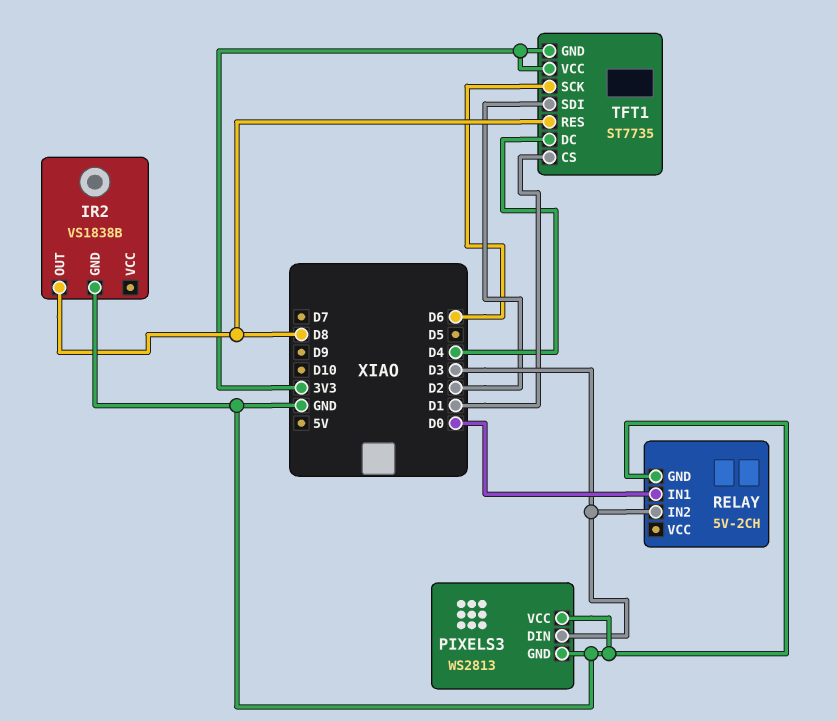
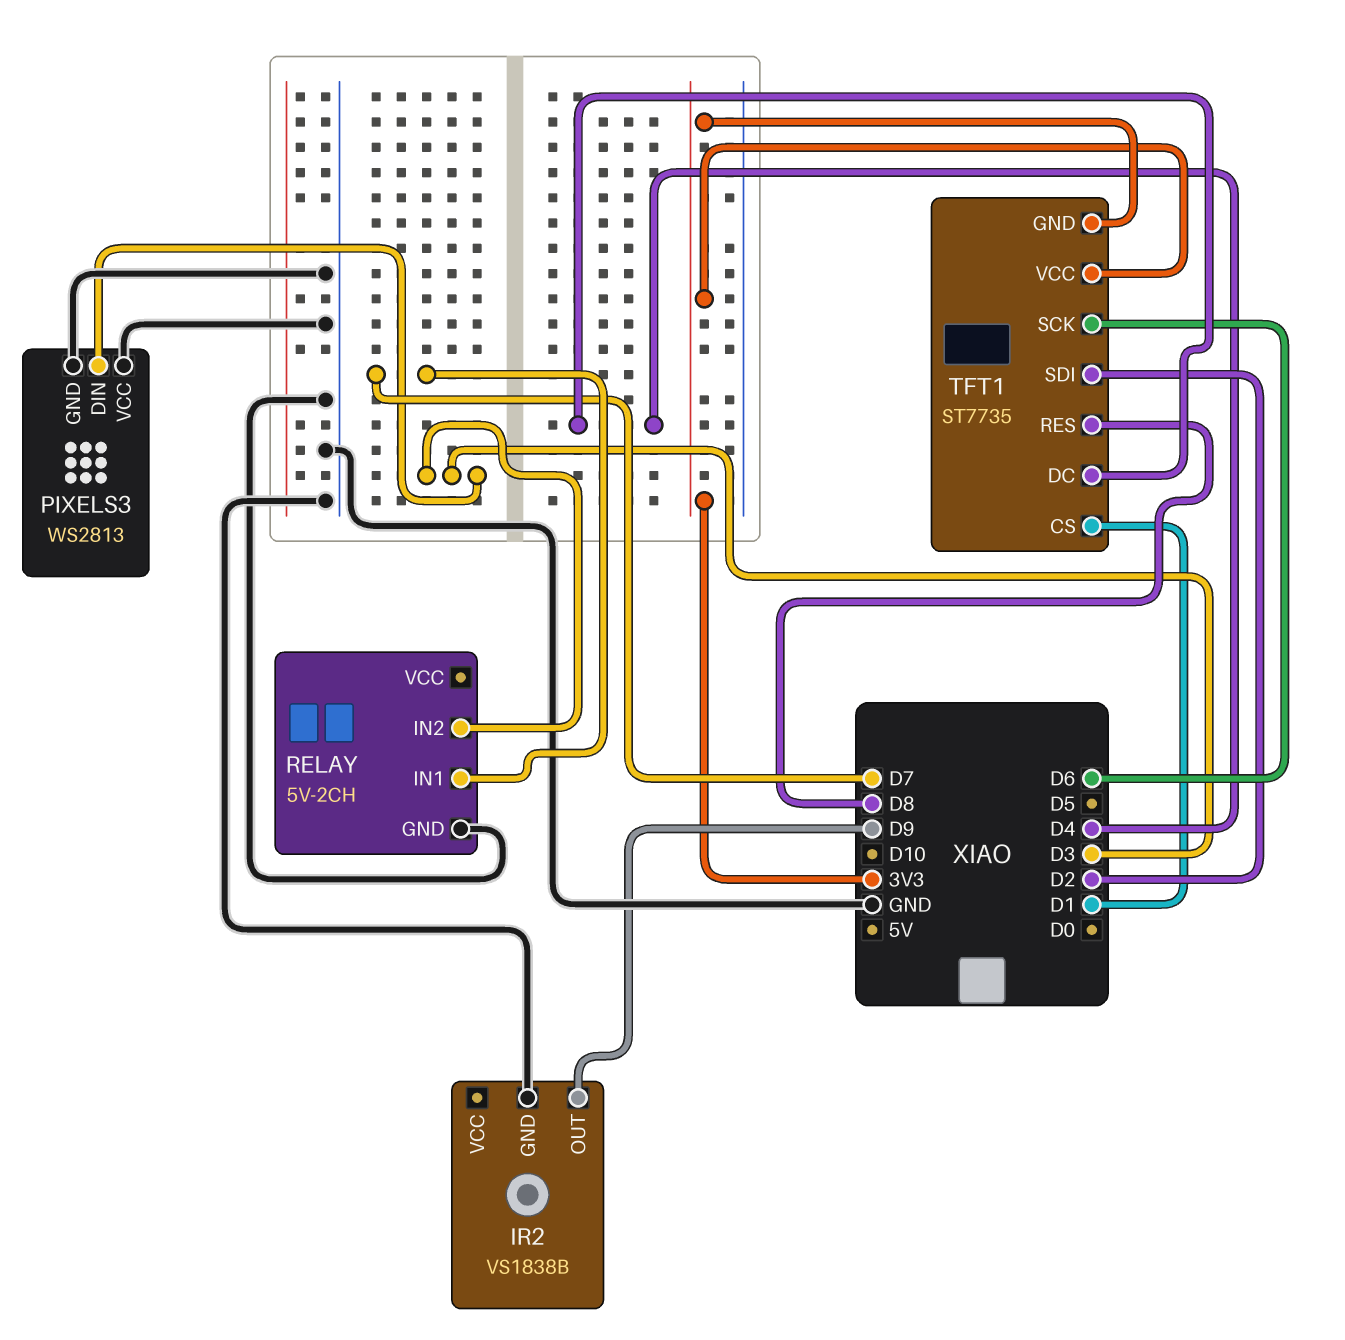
IR2 pin OUT: D8 -> D9
RELAY pin IN1: D0 -> D7

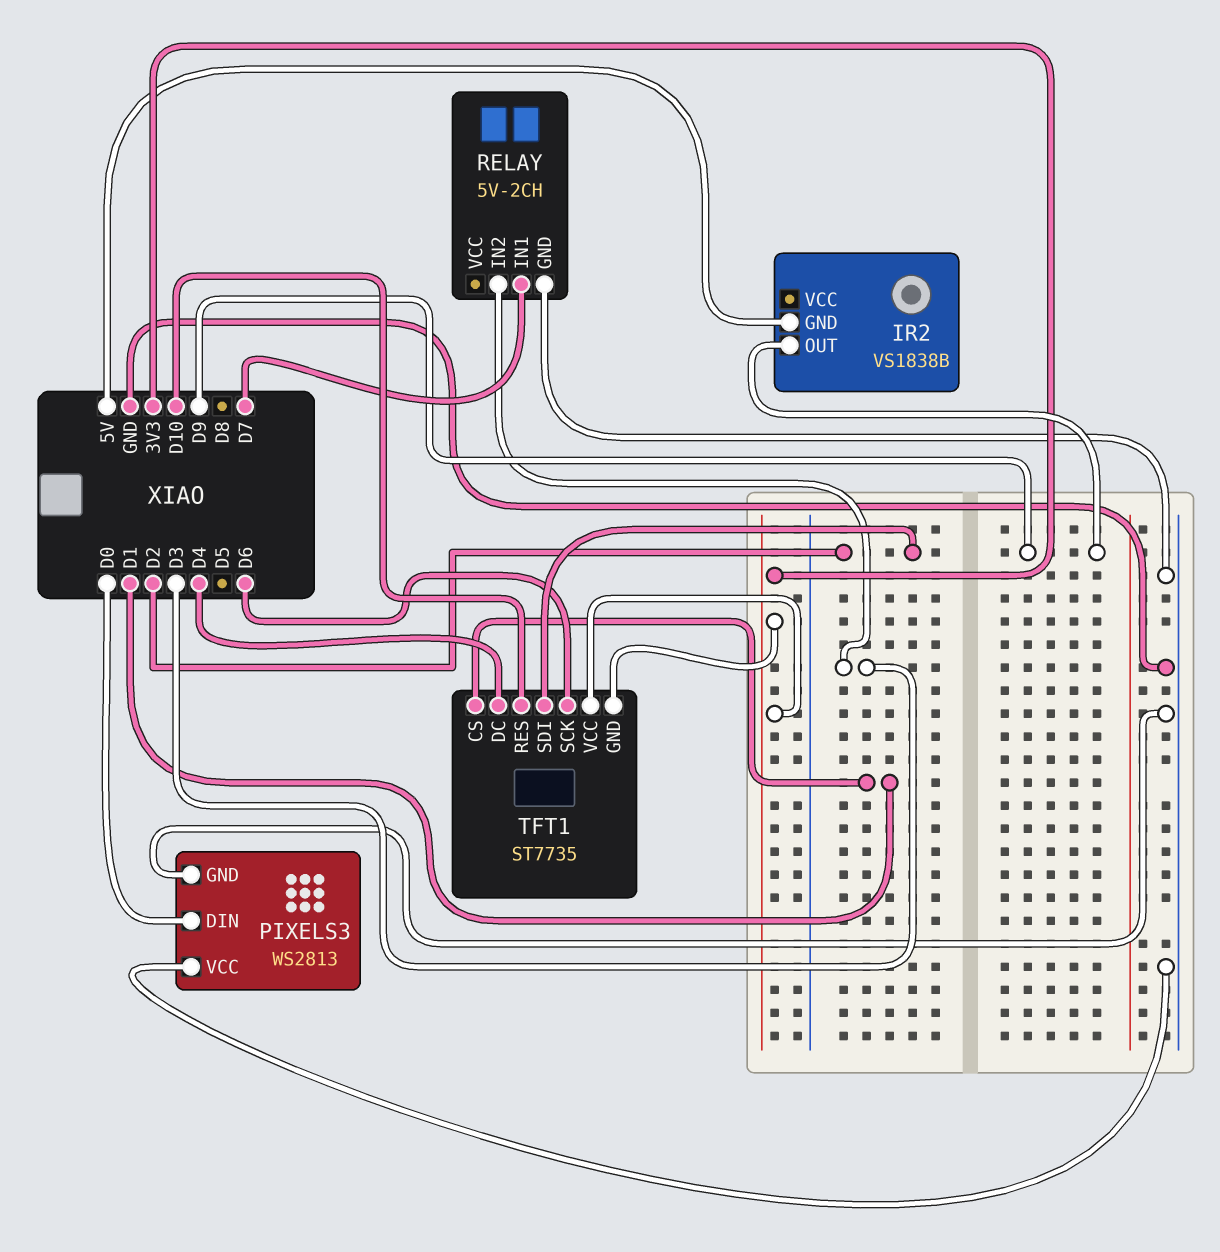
IR2 pin GND: GND -> 5V
PIXELS3 pin DIN: D3 -> D0
TFT1 pin RES: D8 -> D10

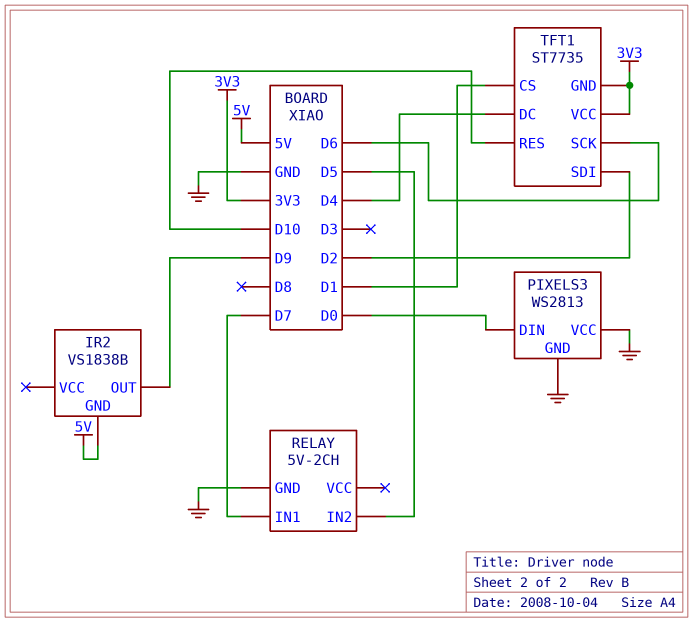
RELAY pin IN2: D3 -> D5

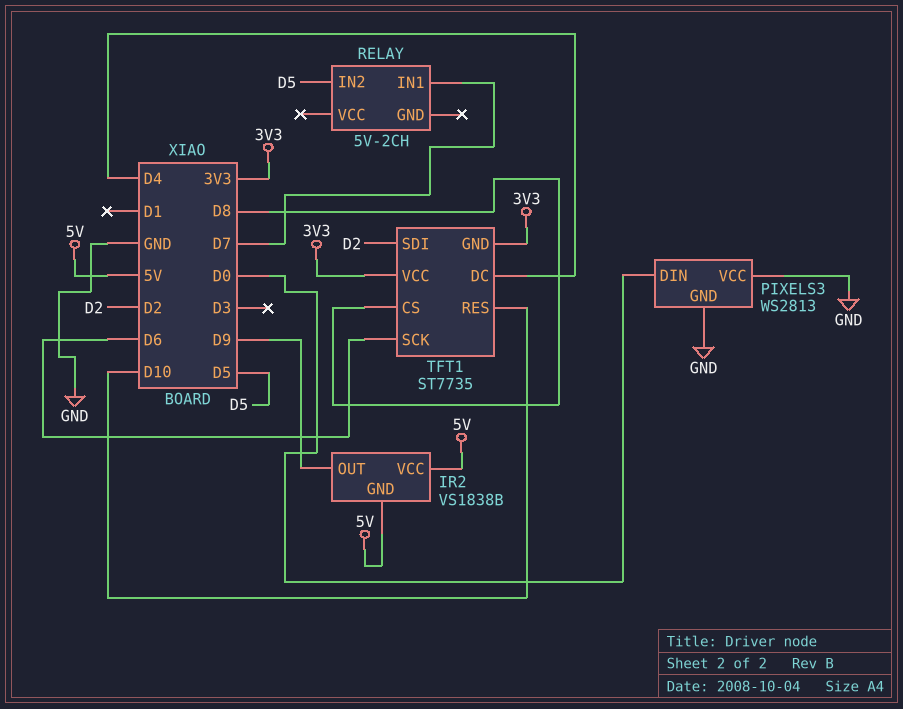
IR2 pin VCC: none -> 5V
RELAY pin GND: GND -> none
TFT1 pin CS: D1 -> D8

